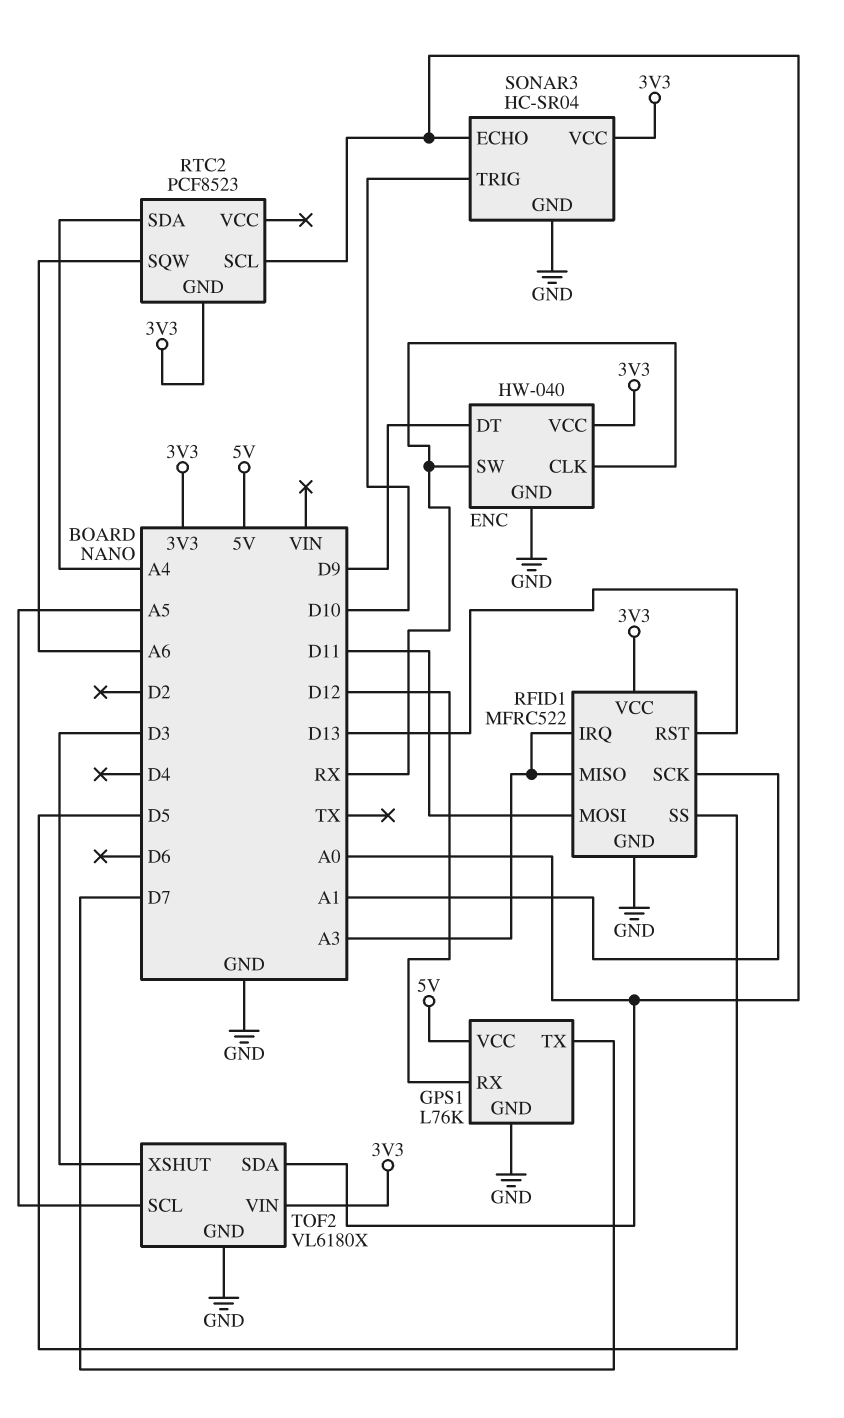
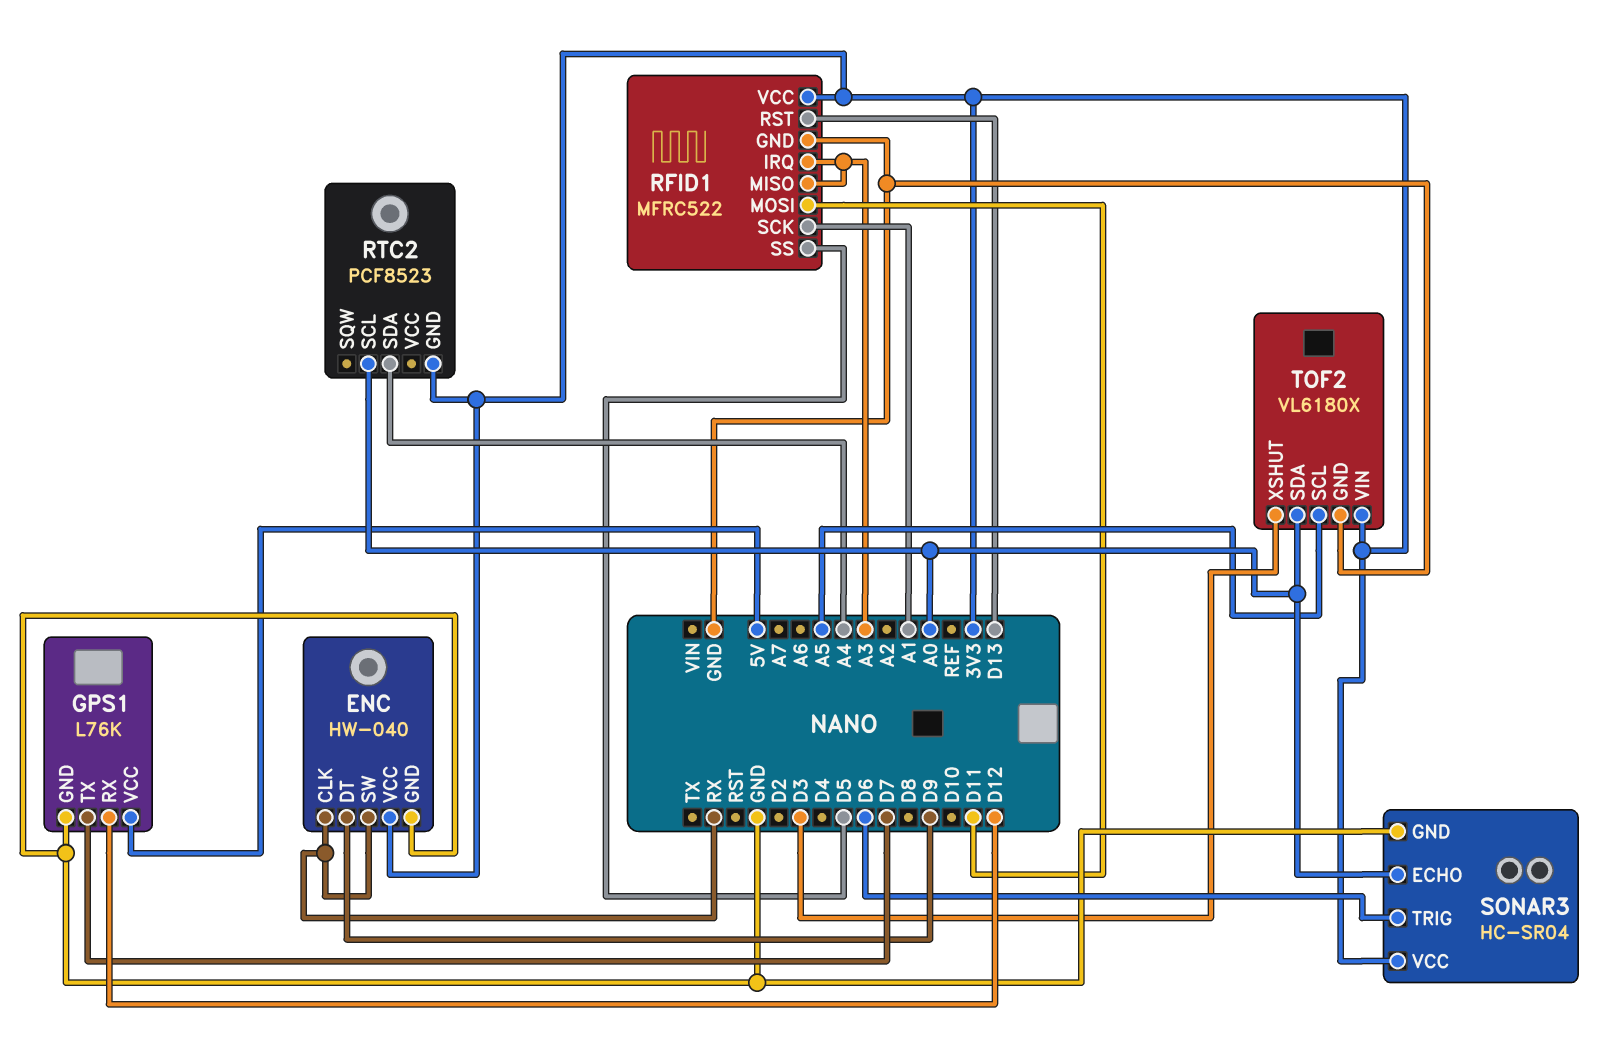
RTC2 pin SQW: A6 -> none
SONAR3 pin TRIG: D10 -> D6

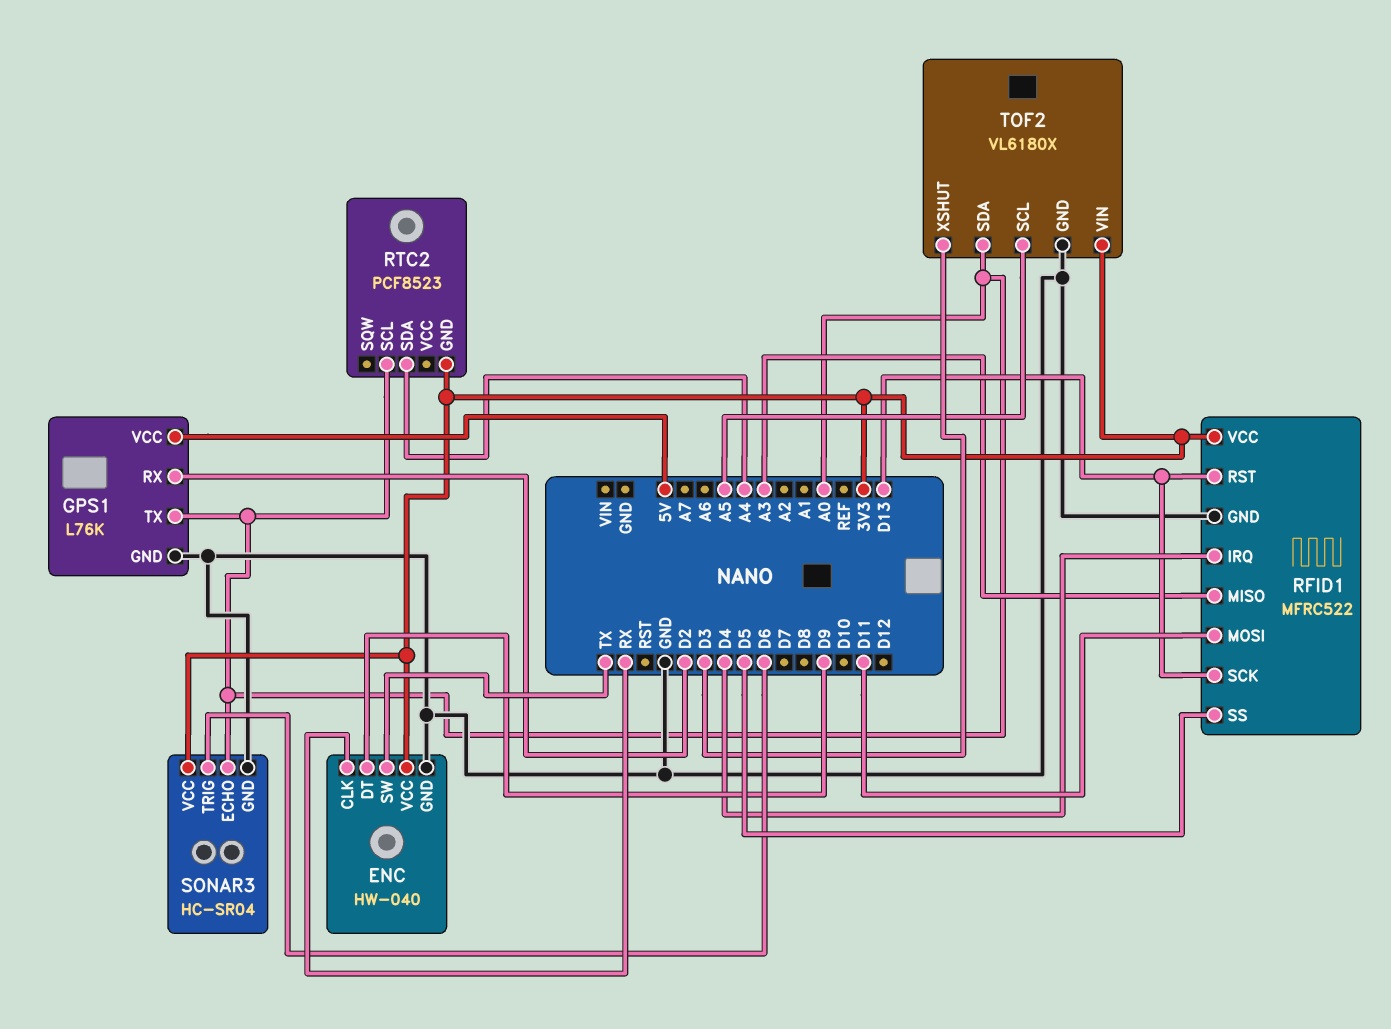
ENC pin SW: RX -> TX
GPS1 pin RX: D12 -> D2
GPS1 pin TX: D7 -> A0
RFID1 pin IRQ: A3 -> D4
RFID1 pin SCK: A1 -> D13

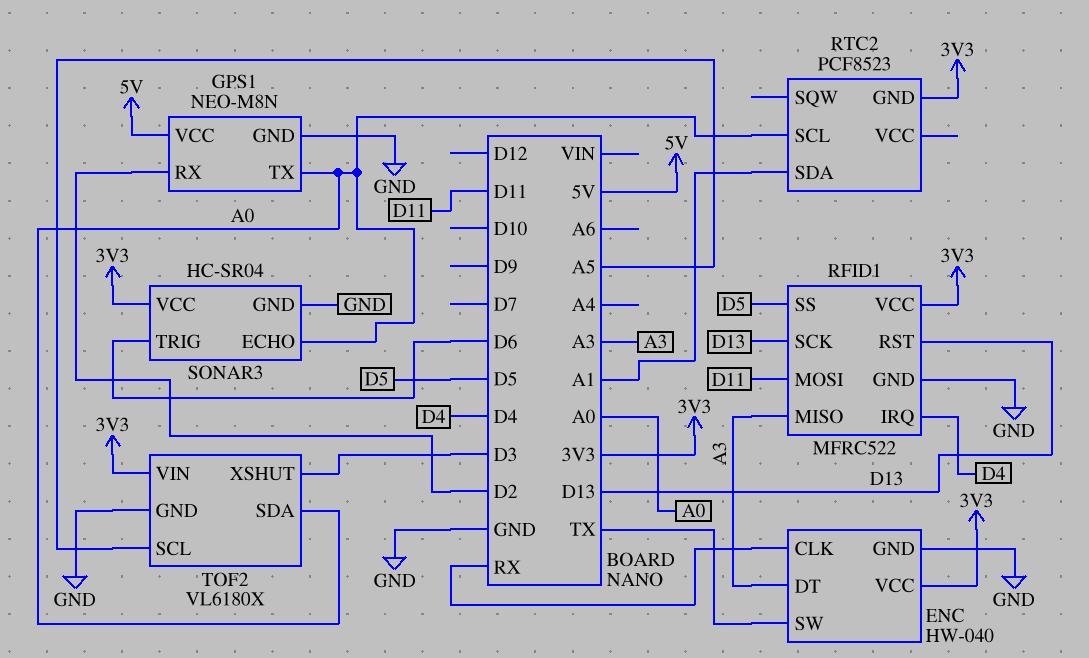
ENC pin DT: D9 -> A3
GPS1: L76K -> NEO-M8N
RTC2 pin SDA: A4 -> A1

